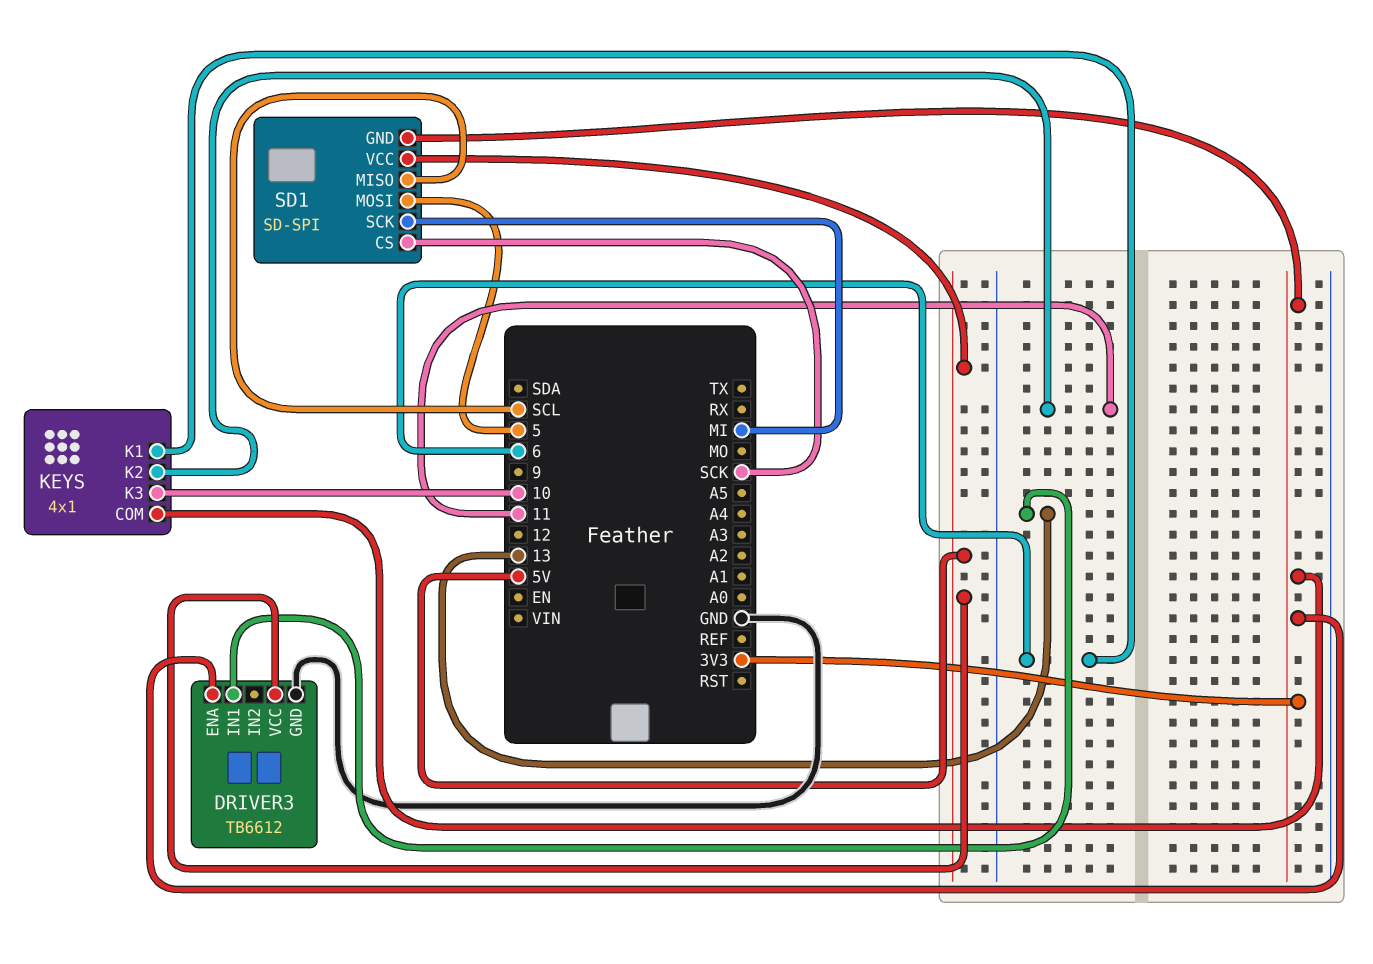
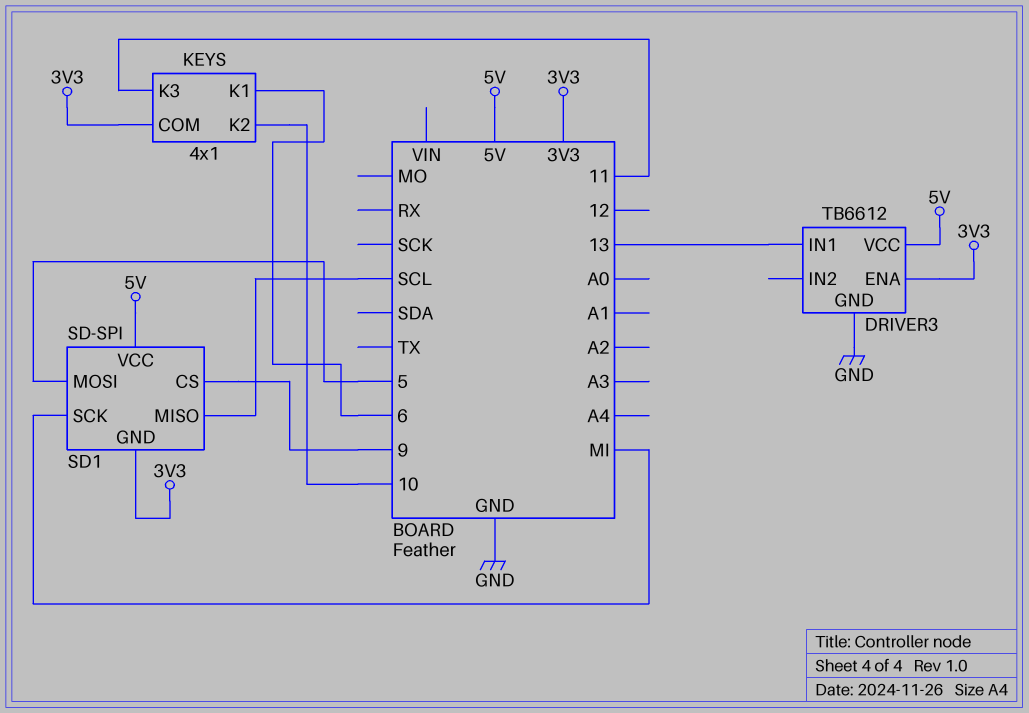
KEYS pin K2: 11 -> 10
KEYS pin K3: 10 -> 11
SD1 pin CS: SCK -> 9

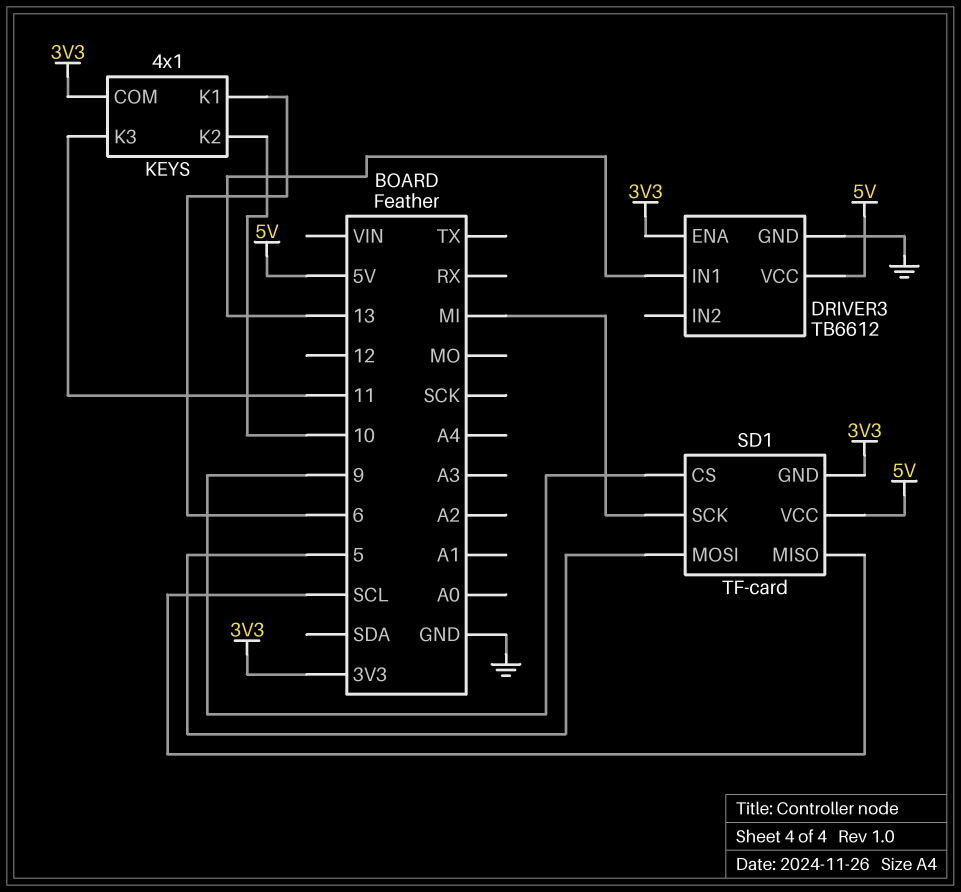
SD1: SD-SPI -> TF-card

